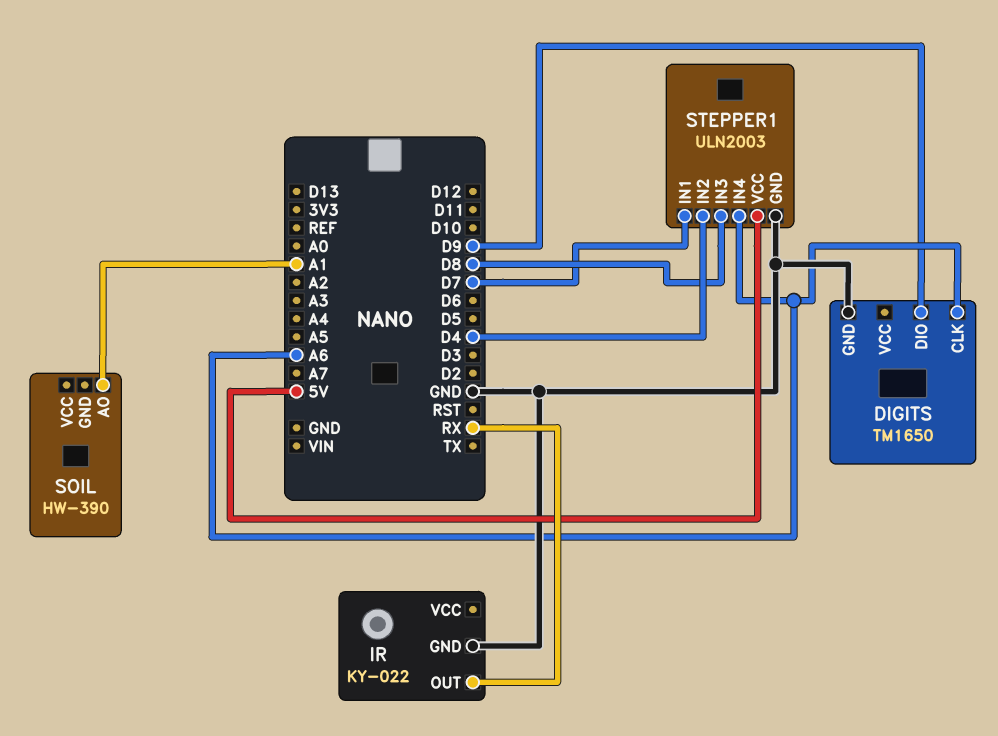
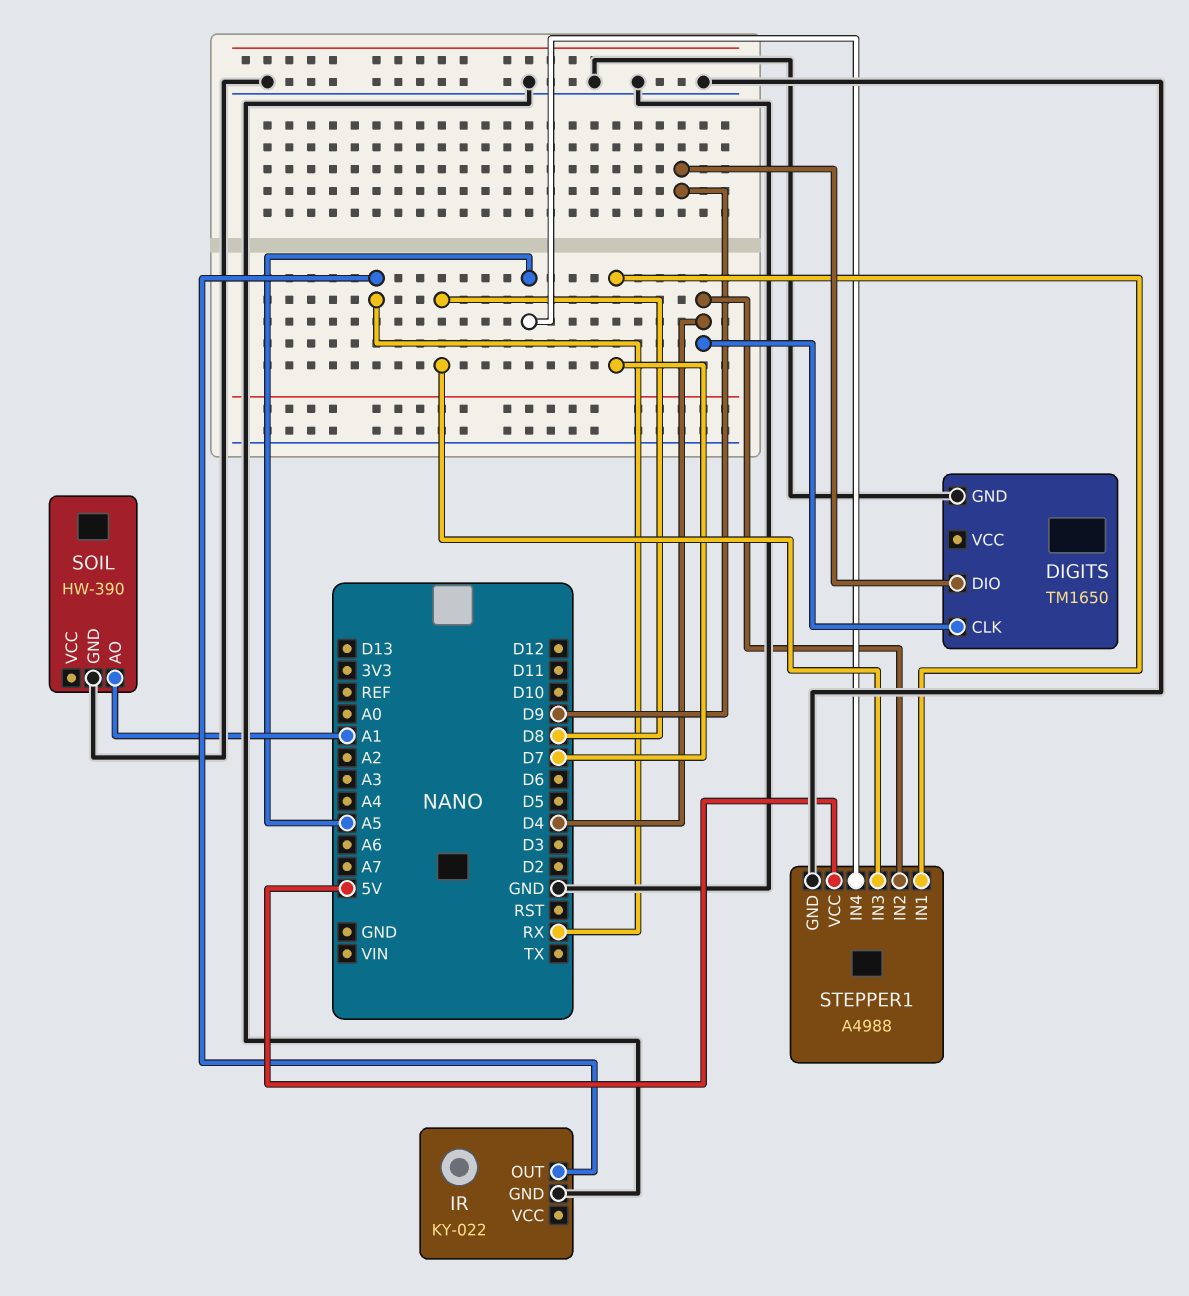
DIGITS pin CLK: A6 -> D4
SOIL pin GND: none -> GND
STEPPER1: ULN2003 -> A4988
STEPPER1 pin IN4: A6 -> A5

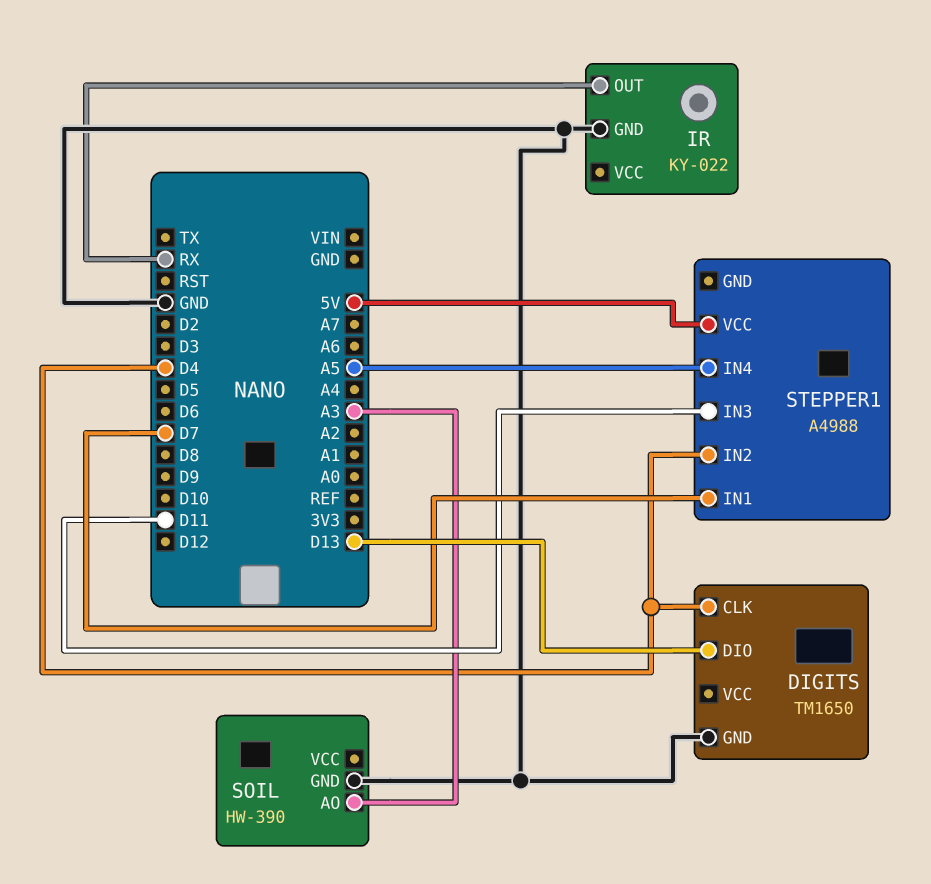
DIGITS pin DIO: D9 -> D13
SOIL pin AO: A1 -> A3
STEPPER1 pin GND: GND -> none
STEPPER1 pin IN3: D8 -> D11

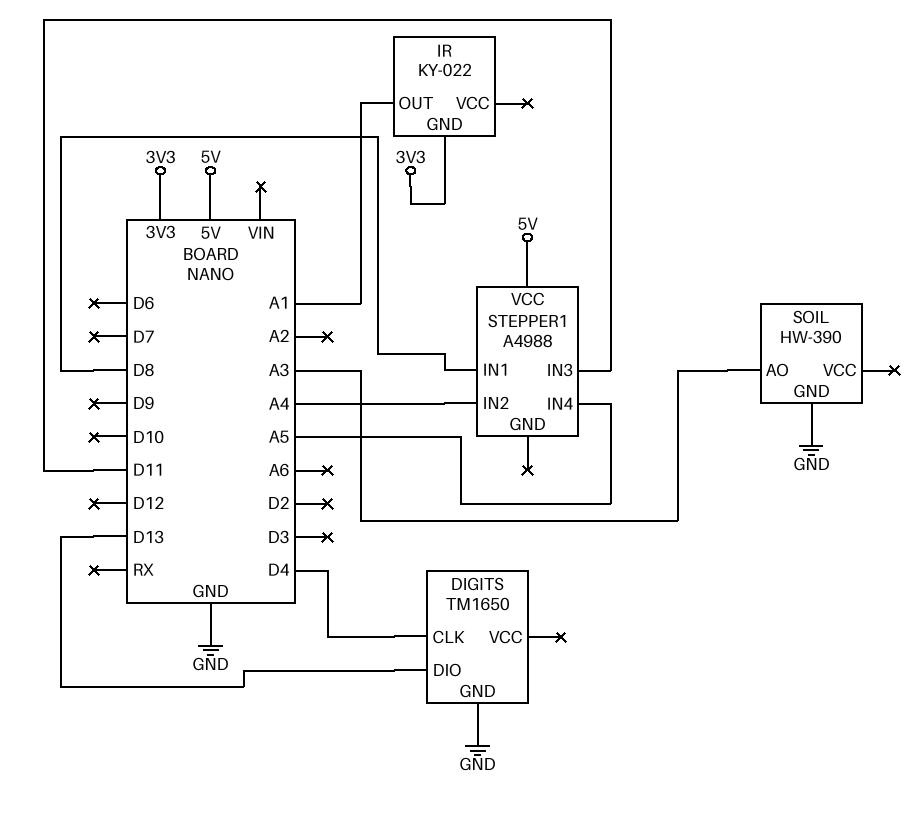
IR pin GND: GND -> 3V3
IR pin OUT: RX -> A1
STEPPER1 pin IN1: D7 -> D8
STEPPER1 pin IN2: D4 -> A4

